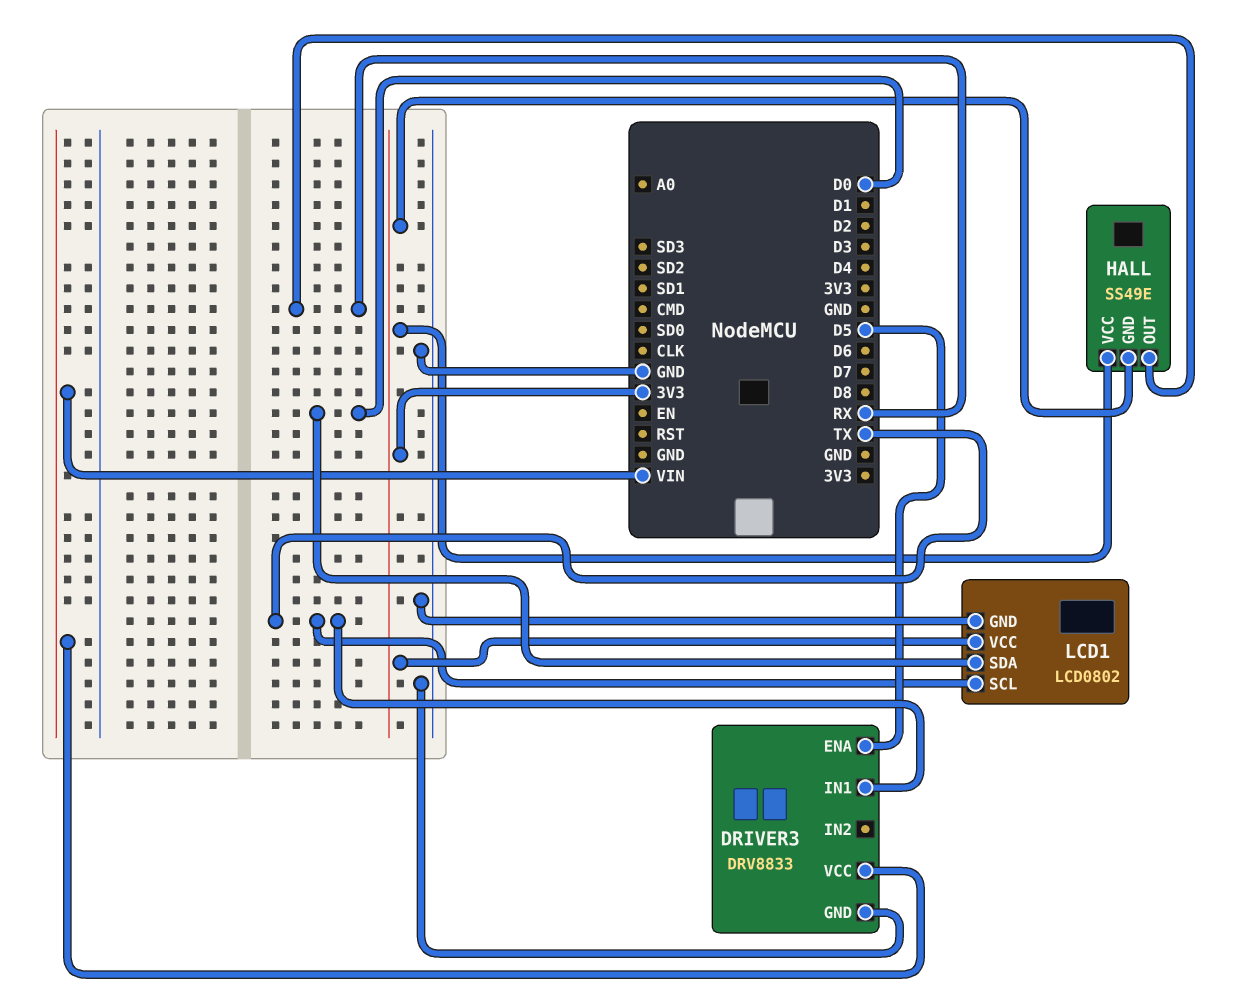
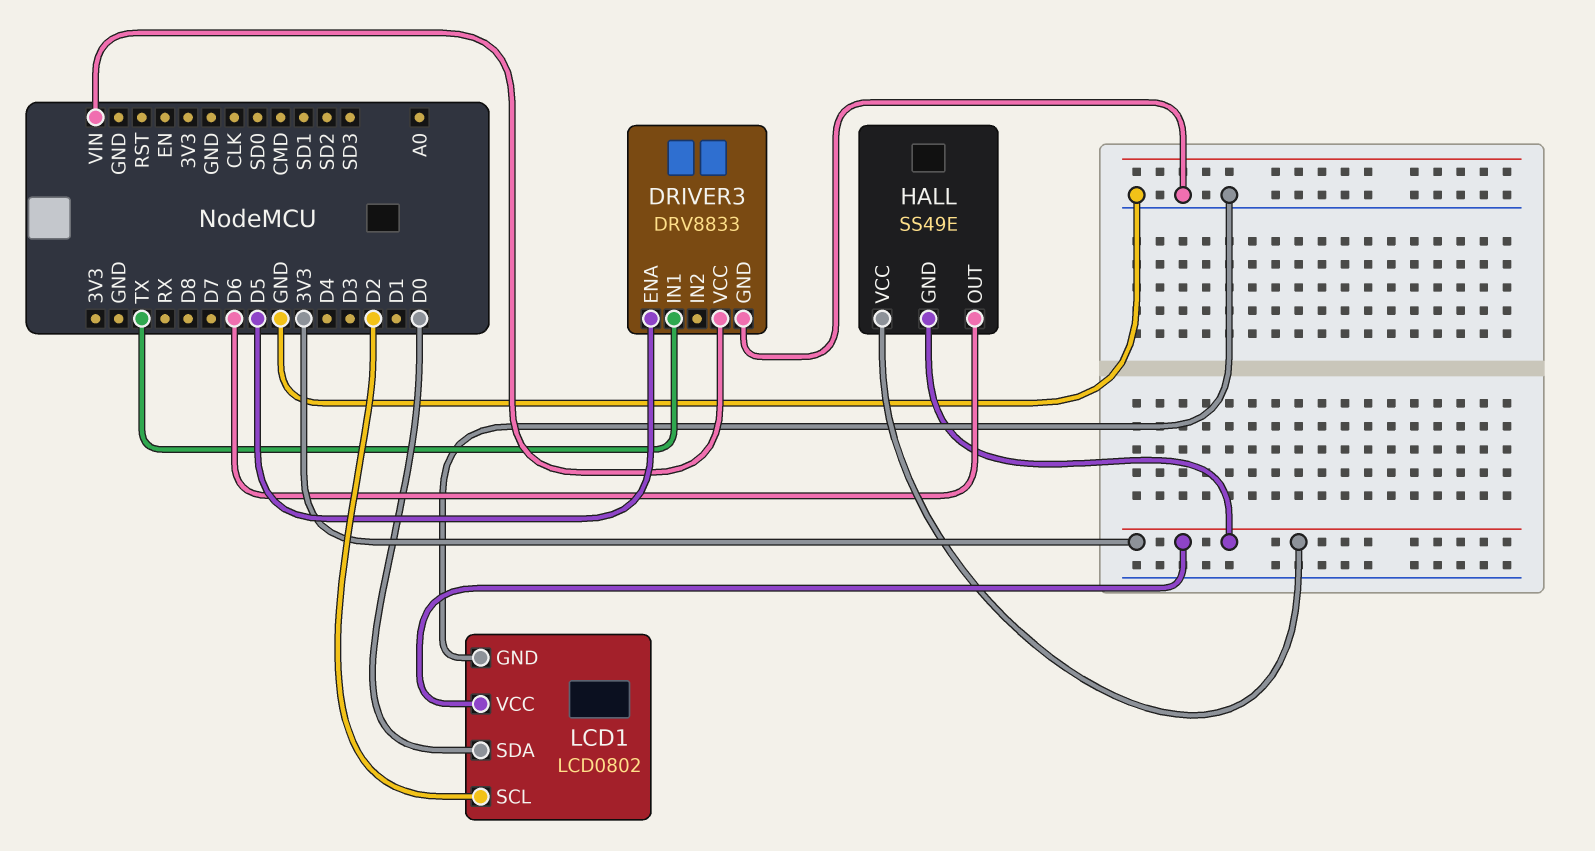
HALL pin OUT: RX -> D6
LCD1 pin SCL: TX -> D2

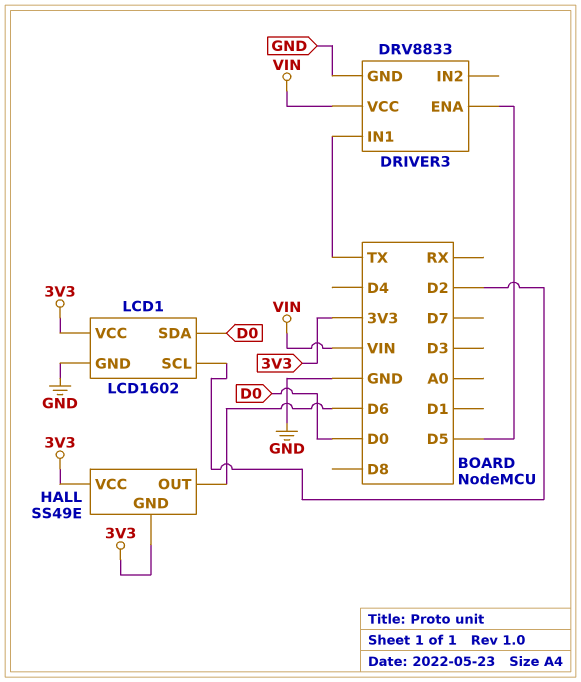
LCD1: LCD0802 -> LCD1602

